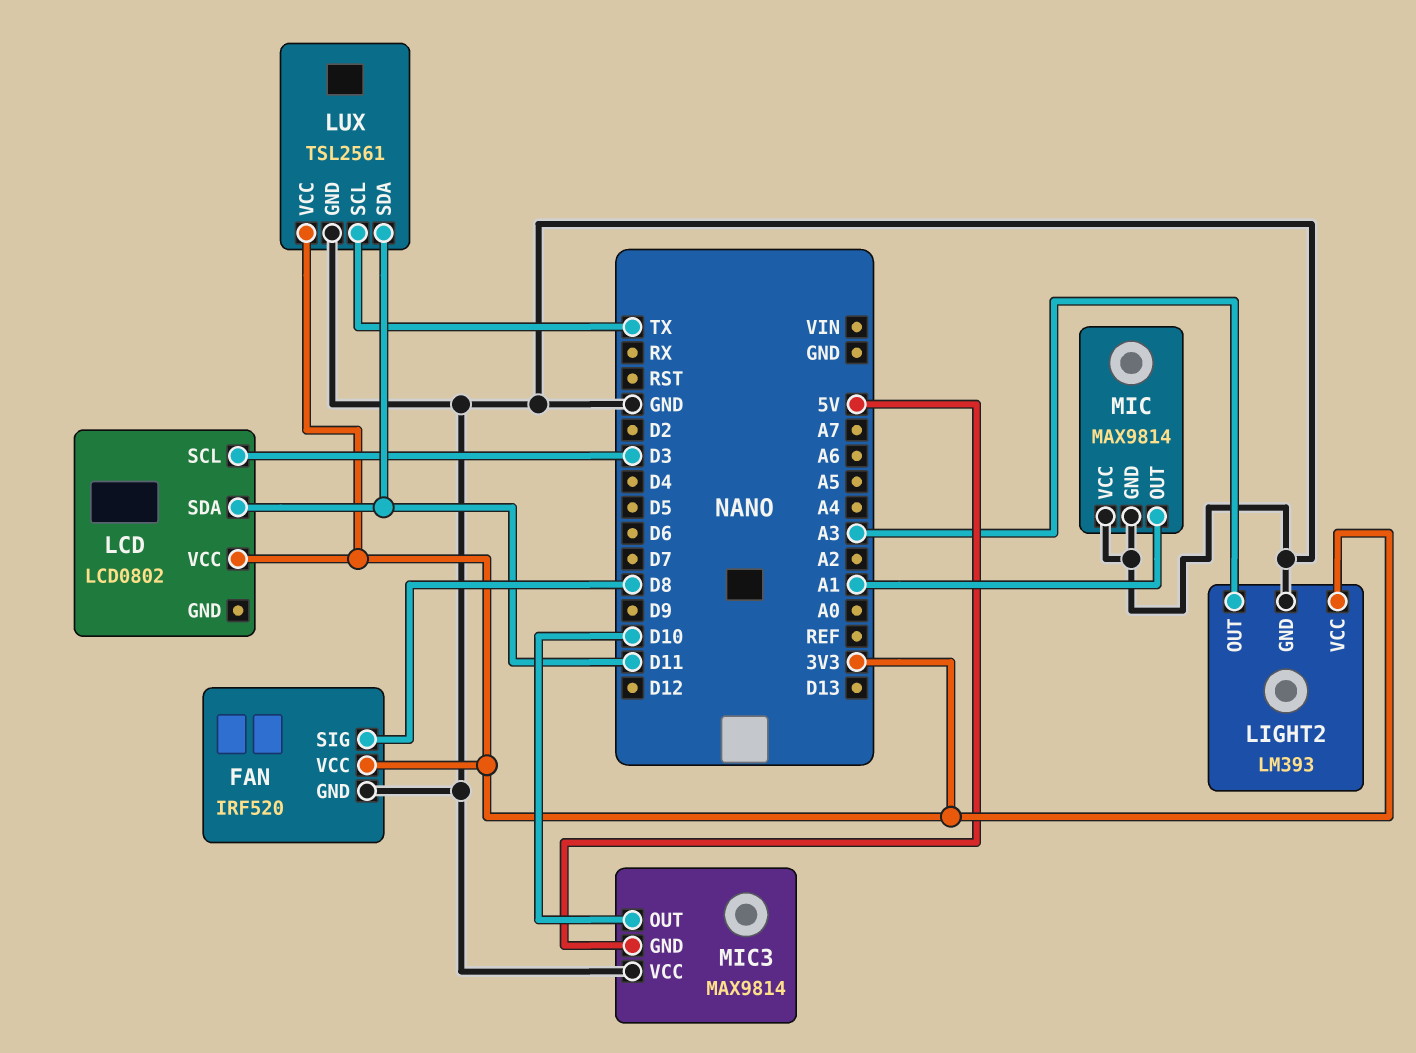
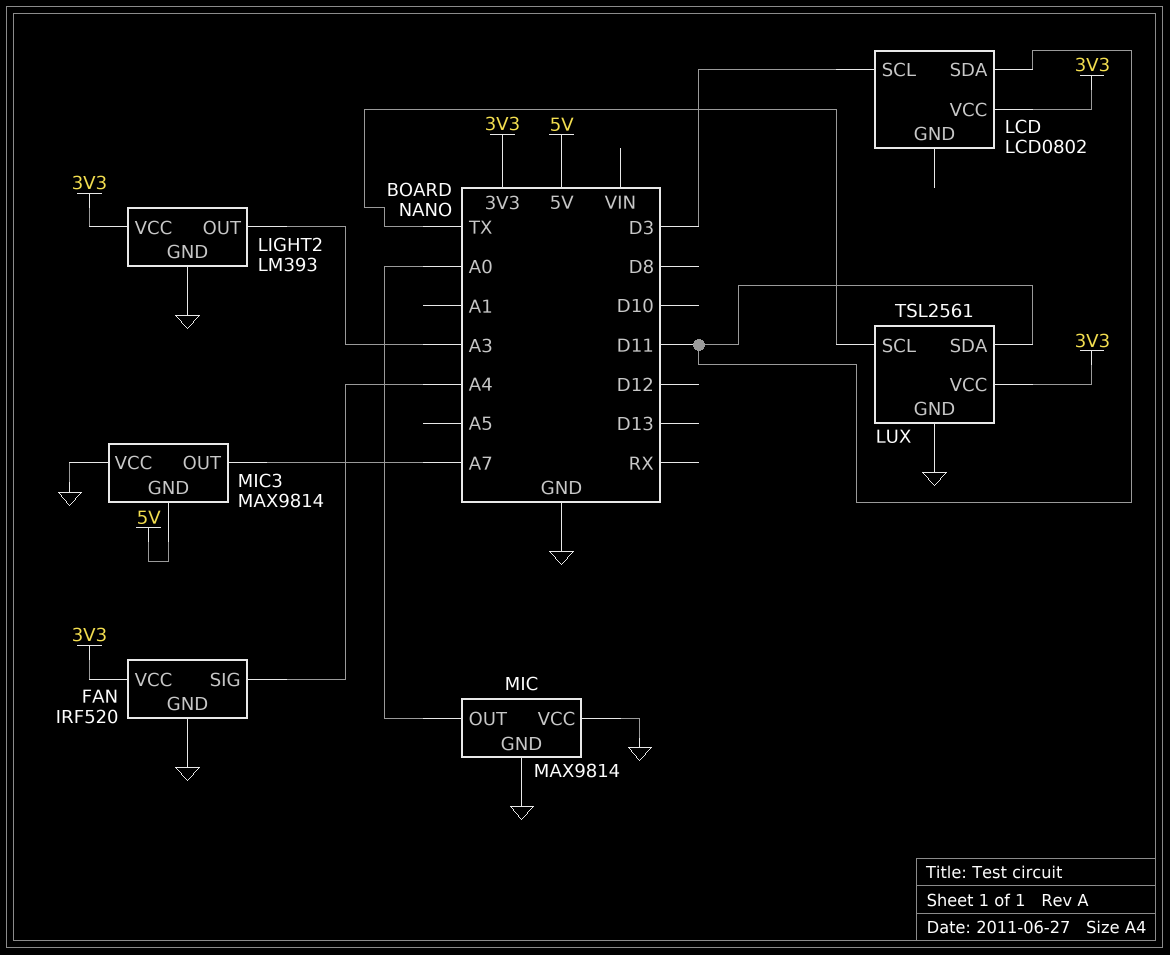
FAN pin SIG: D8 -> A4
MIC pin OUT: A1 -> A0
MIC3 pin OUT: D10 -> A7

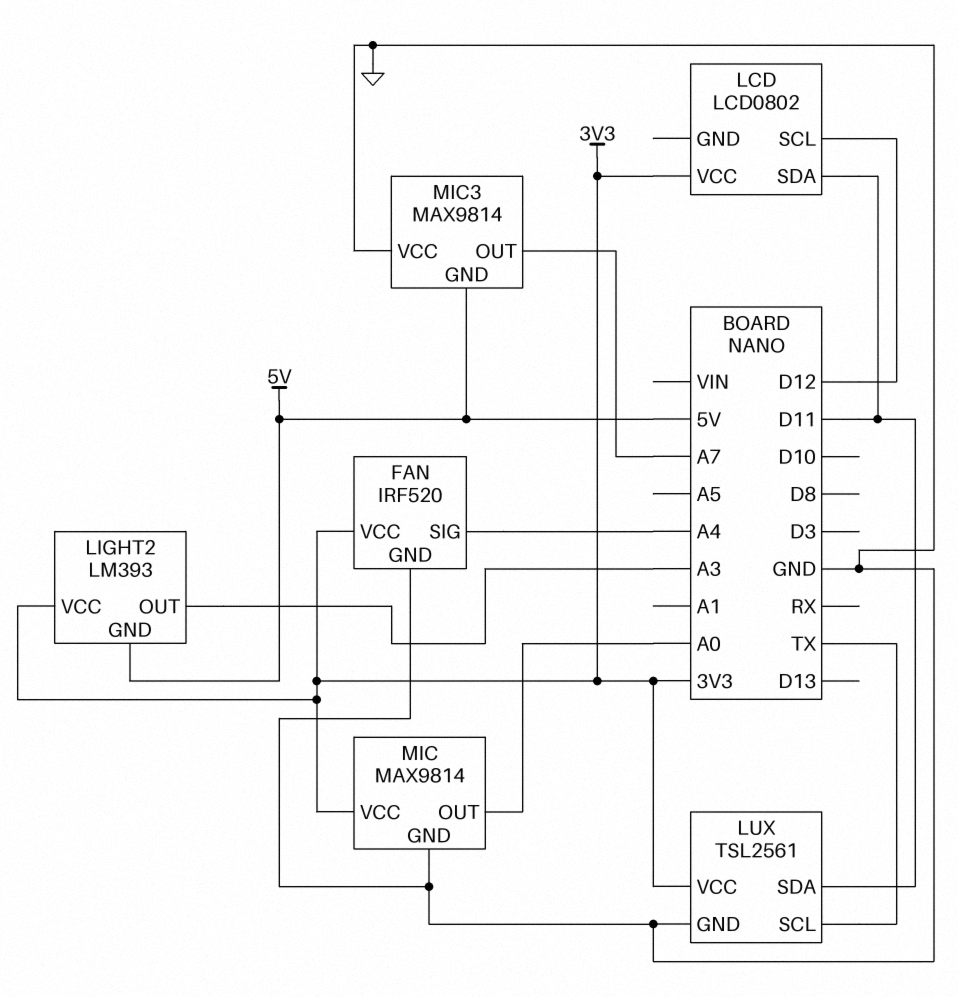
LCD pin SCL: D3 -> D12
LIGHT2 pin GND: GND -> 5V
MIC pin VCC: GND -> 3V3

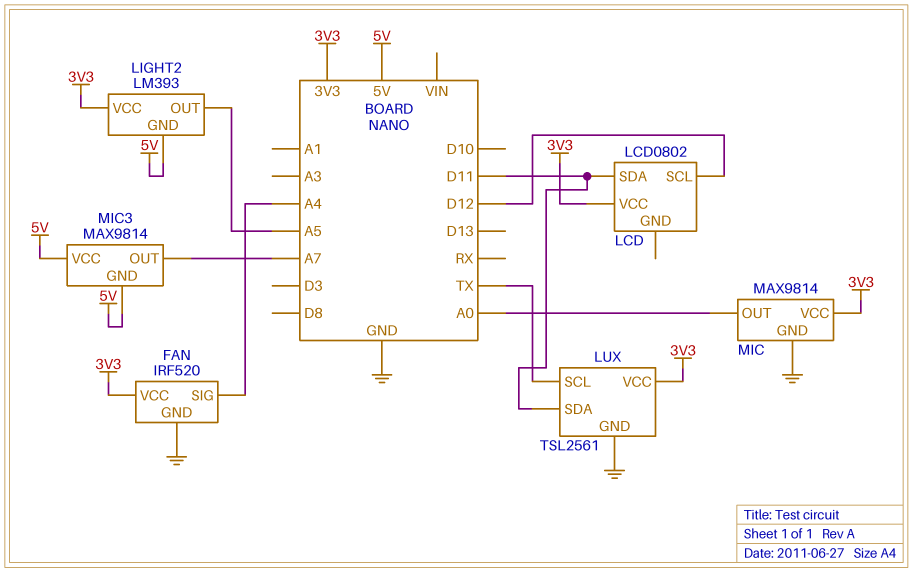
LIGHT2 pin OUT: A3 -> A5
MIC3 pin VCC: GND -> 5V

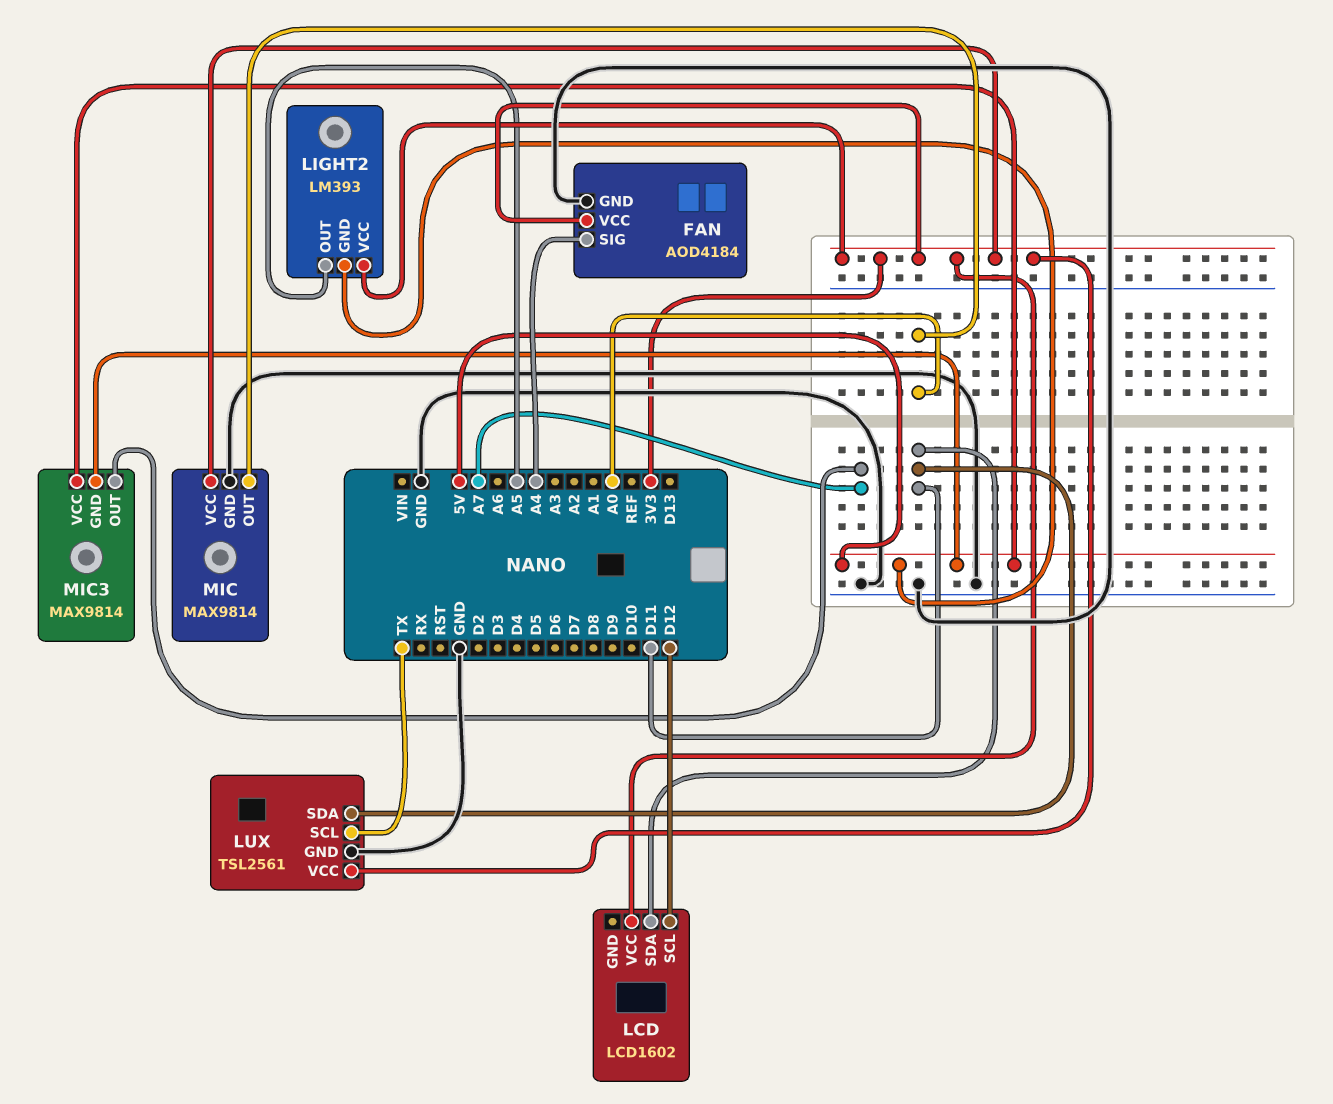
FAN: IRF520 -> AOD4184
LCD: LCD0802 -> LCD1602

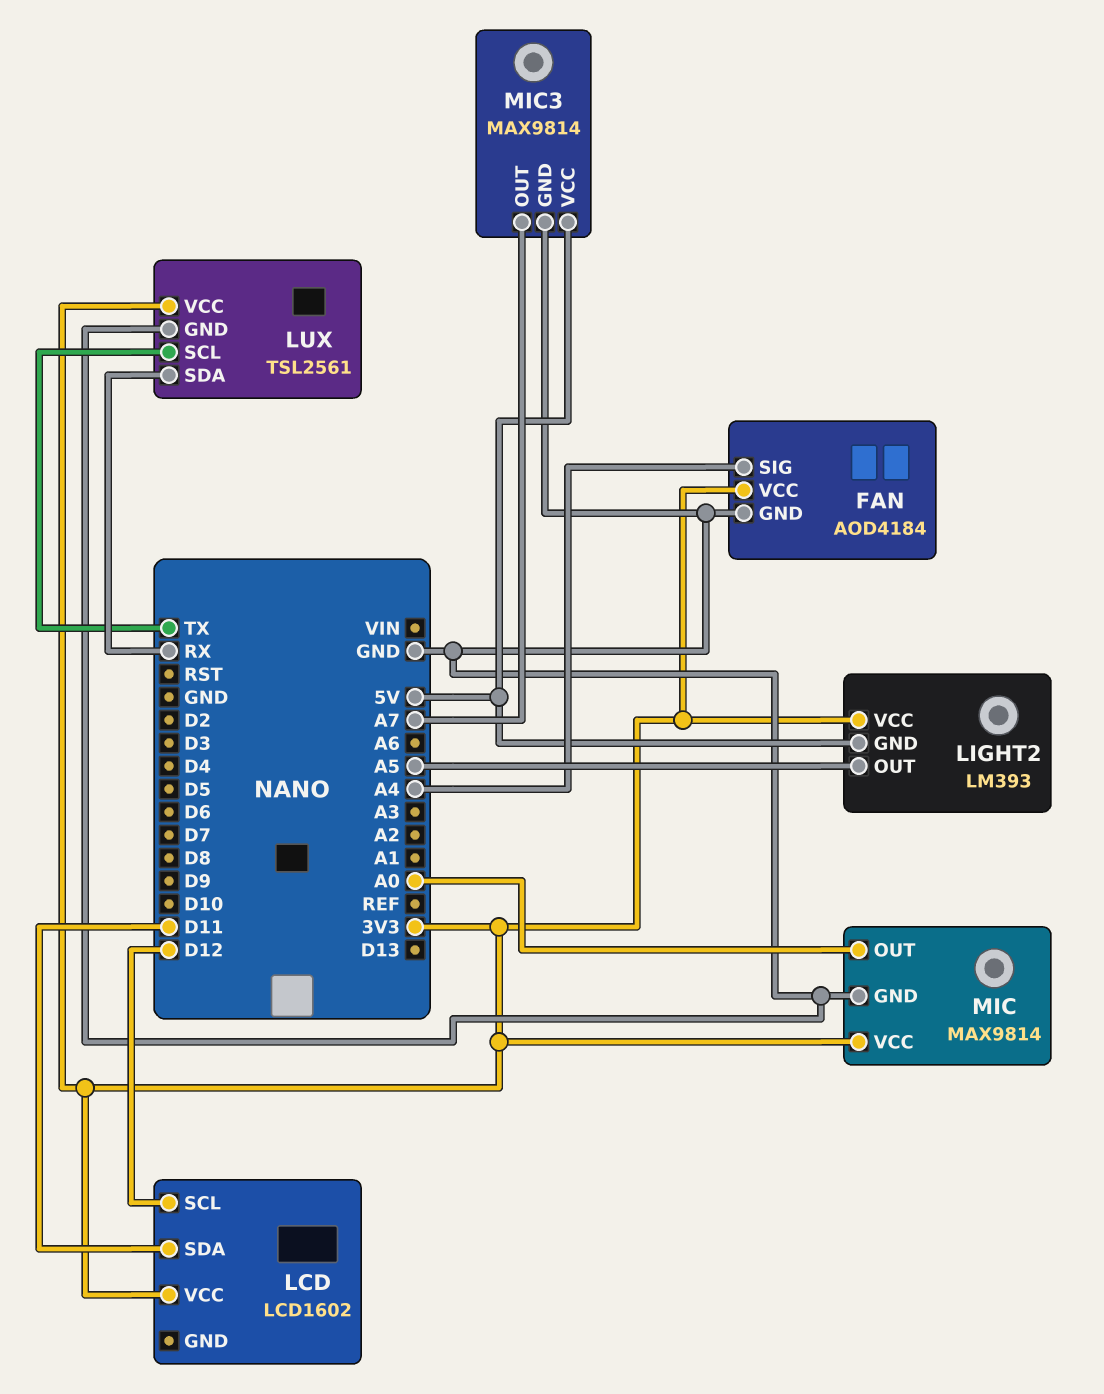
LUX pin SDA: D11 -> RX
MIC3 pin GND: 5V -> GND

